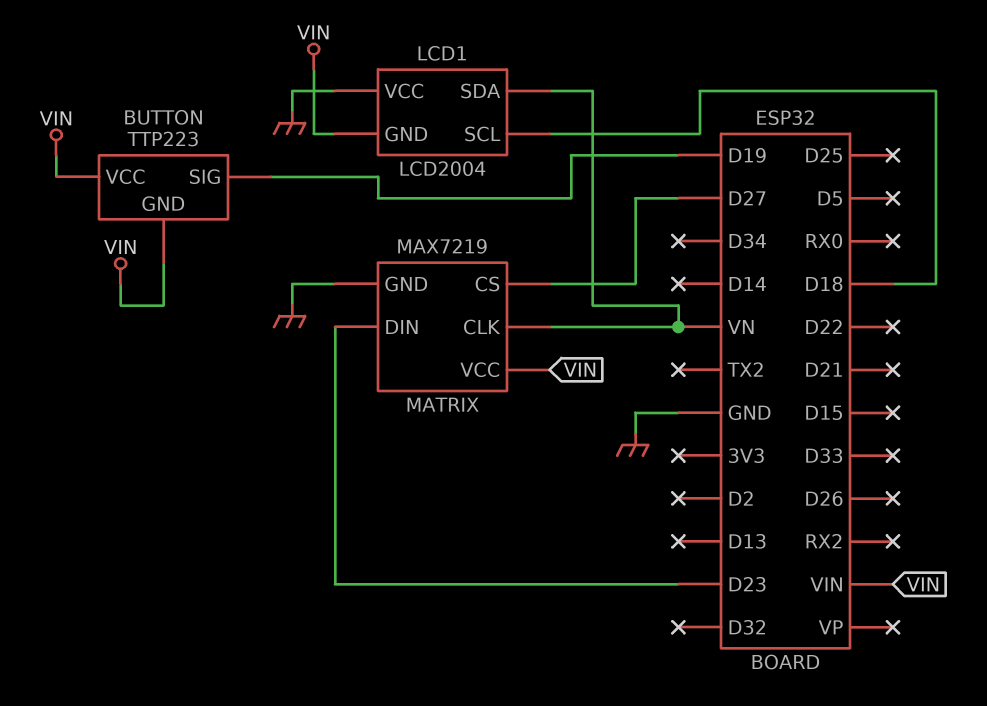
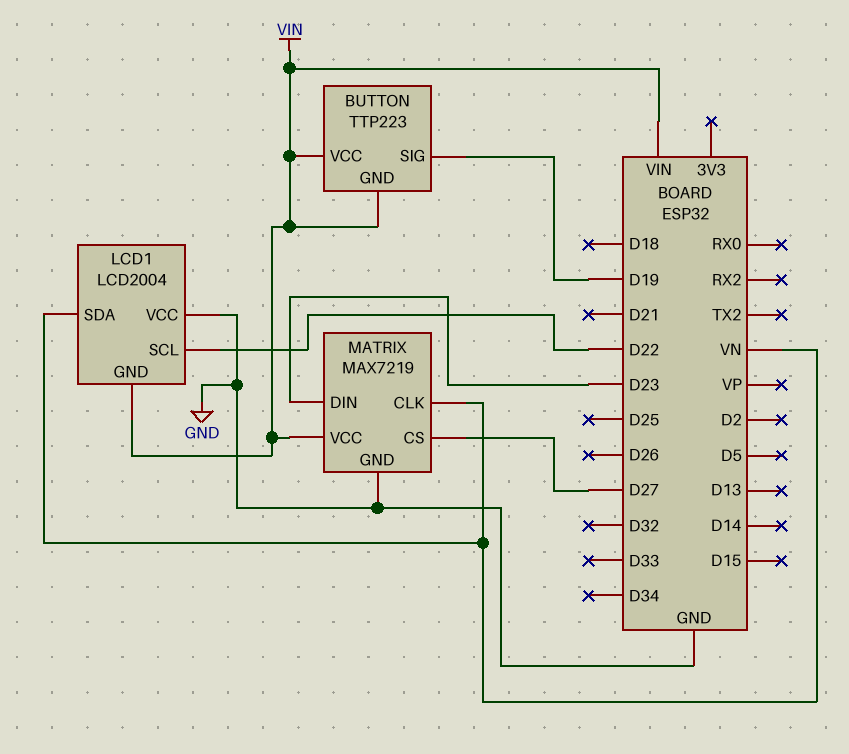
LCD1 pin SCL: D18 -> D22

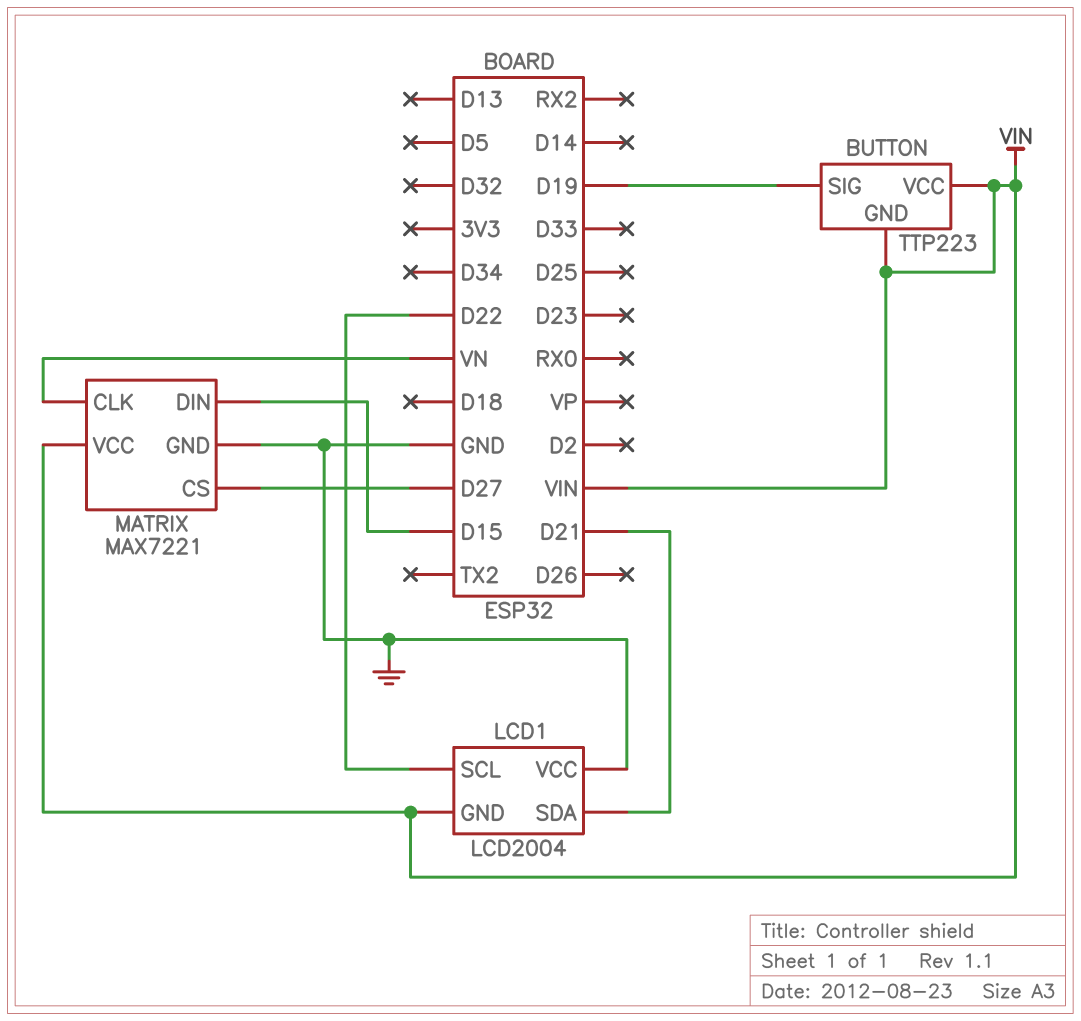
LCD1 pin SDA: VN -> D21
MATRIX: MAX7219 -> MAX7221
MATRIX pin DIN: D23 -> D15

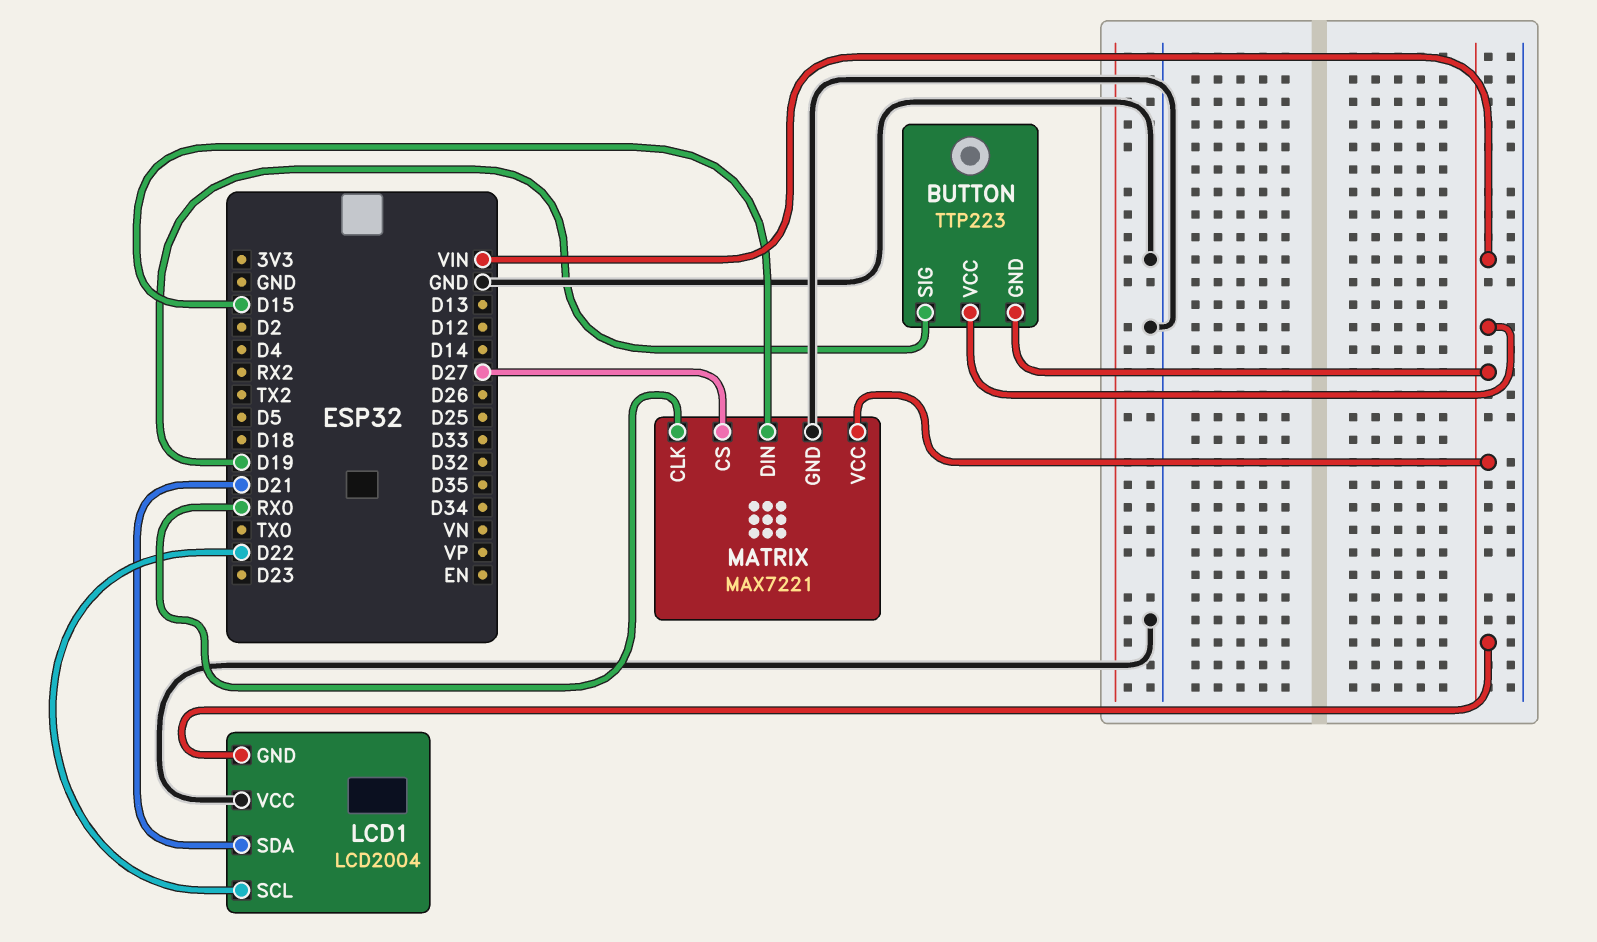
MATRIX pin CLK: VN -> RX0

